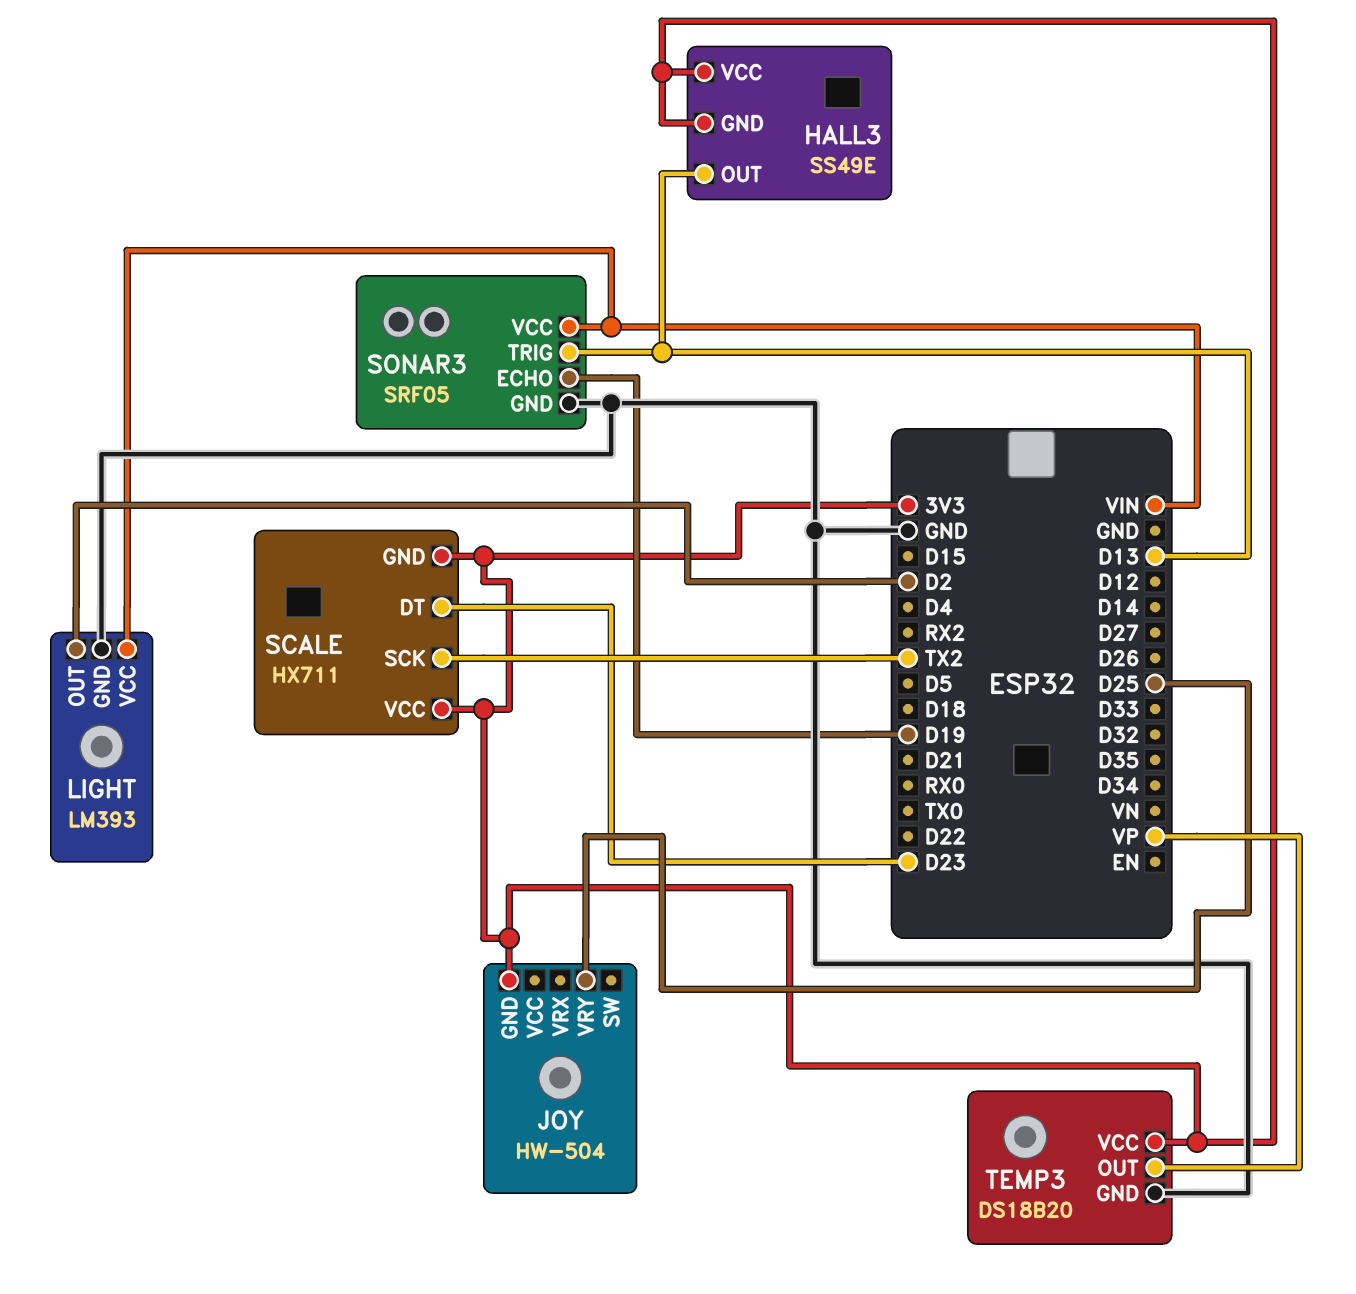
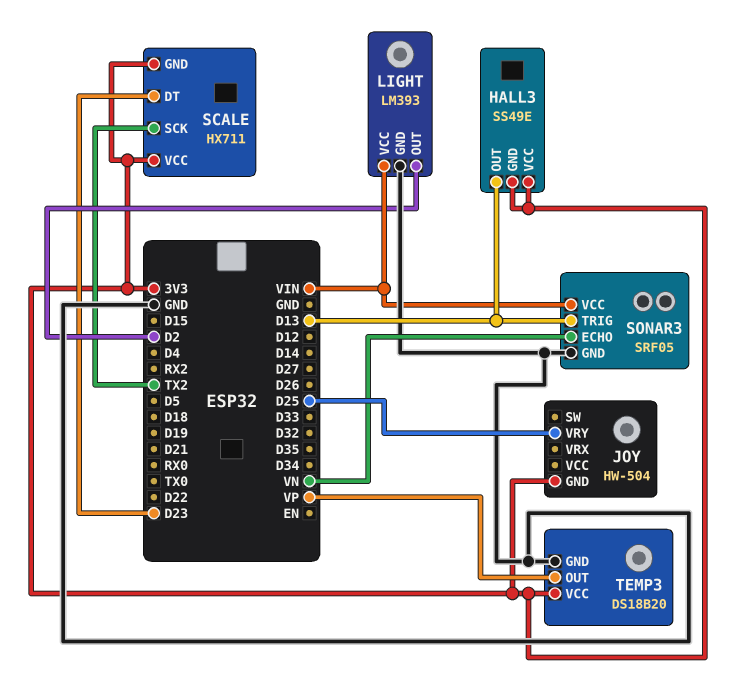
SONAR3 pin ECHO: D19 -> VN

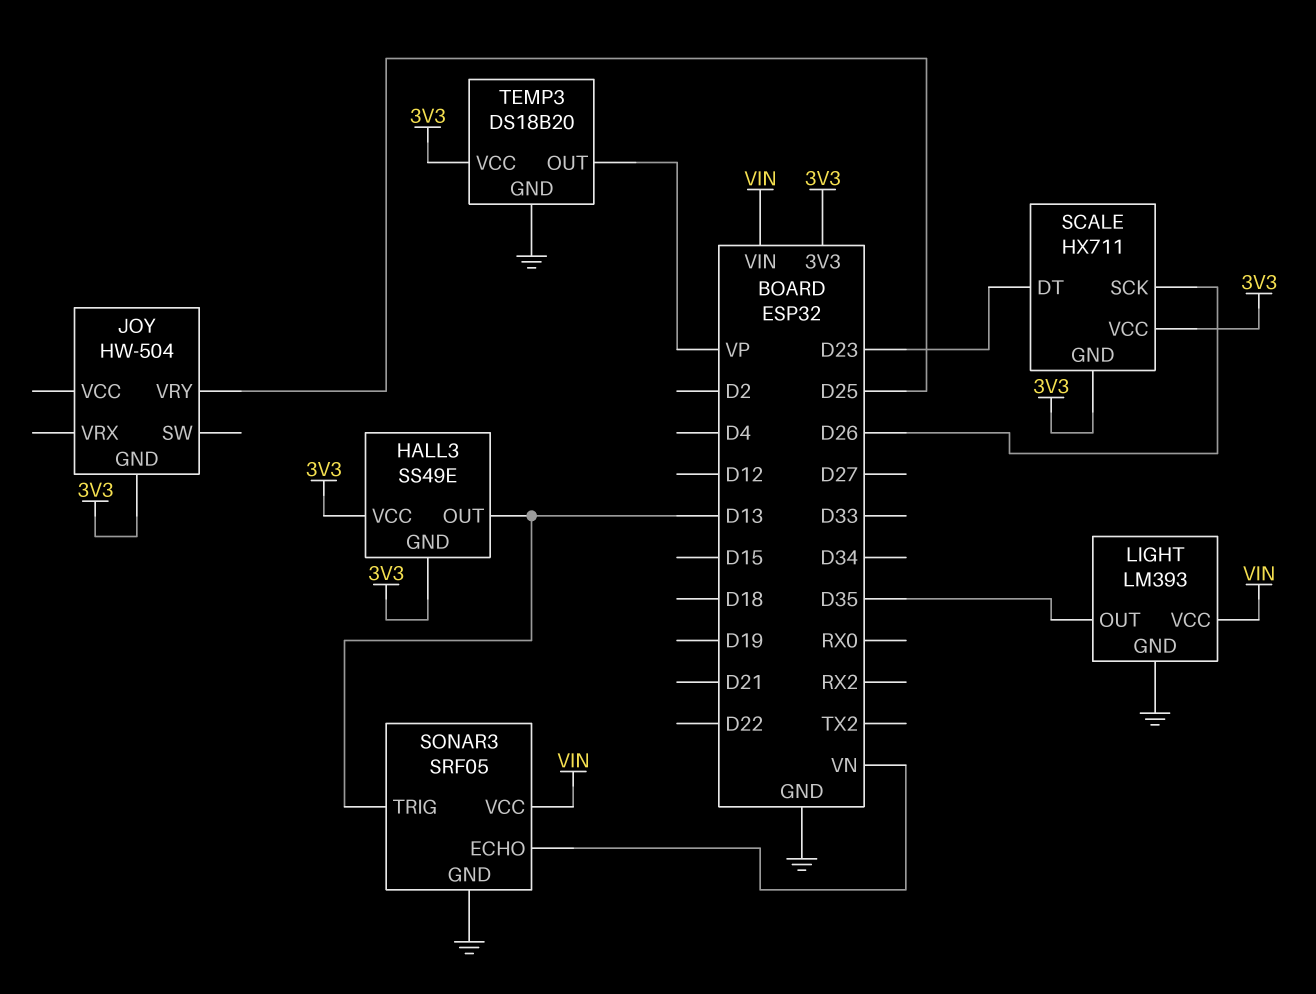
LIGHT pin OUT: D2 -> D35
SCALE pin SCK: TX2 -> D26

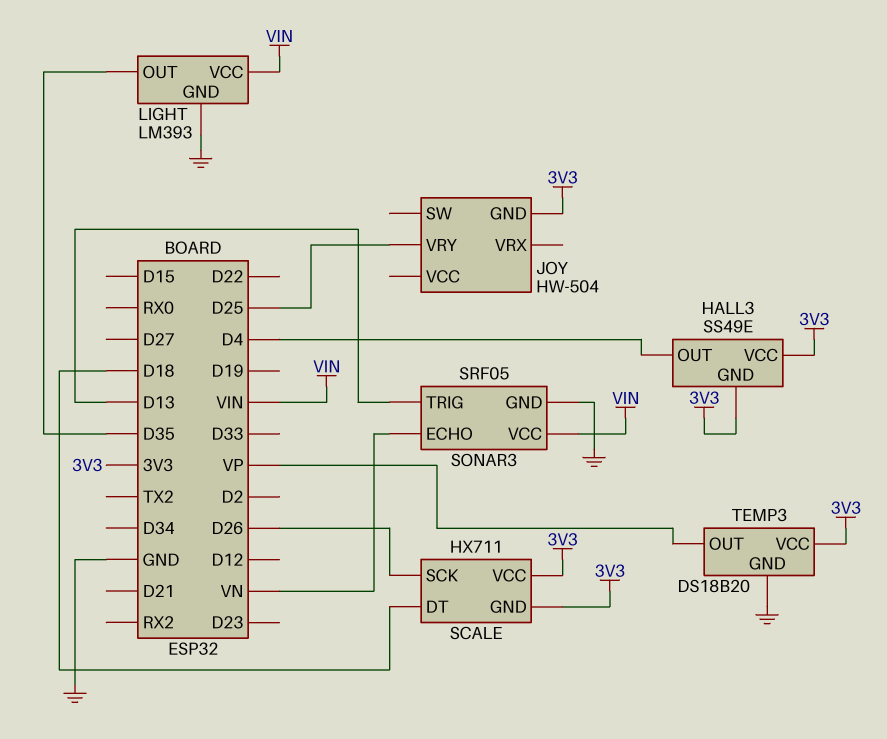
HALL3 pin OUT: D13 -> D4
SCALE pin DT: D23 -> D18

